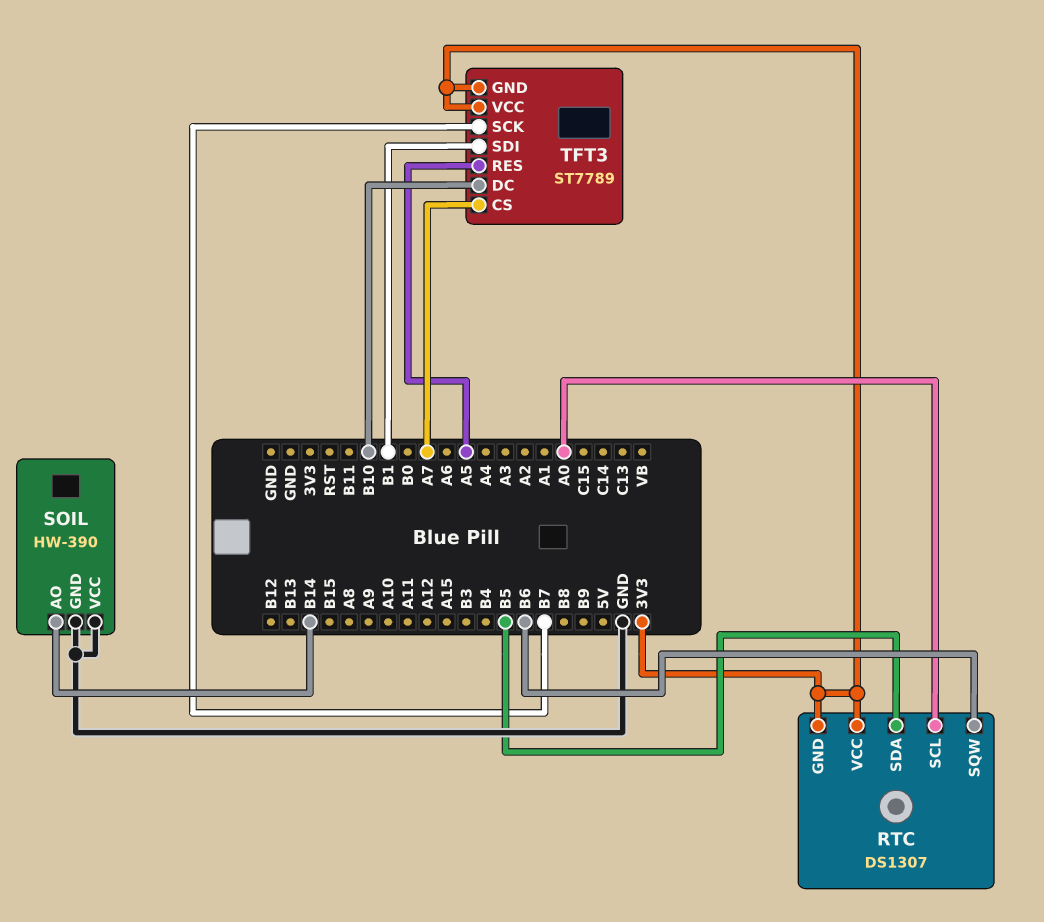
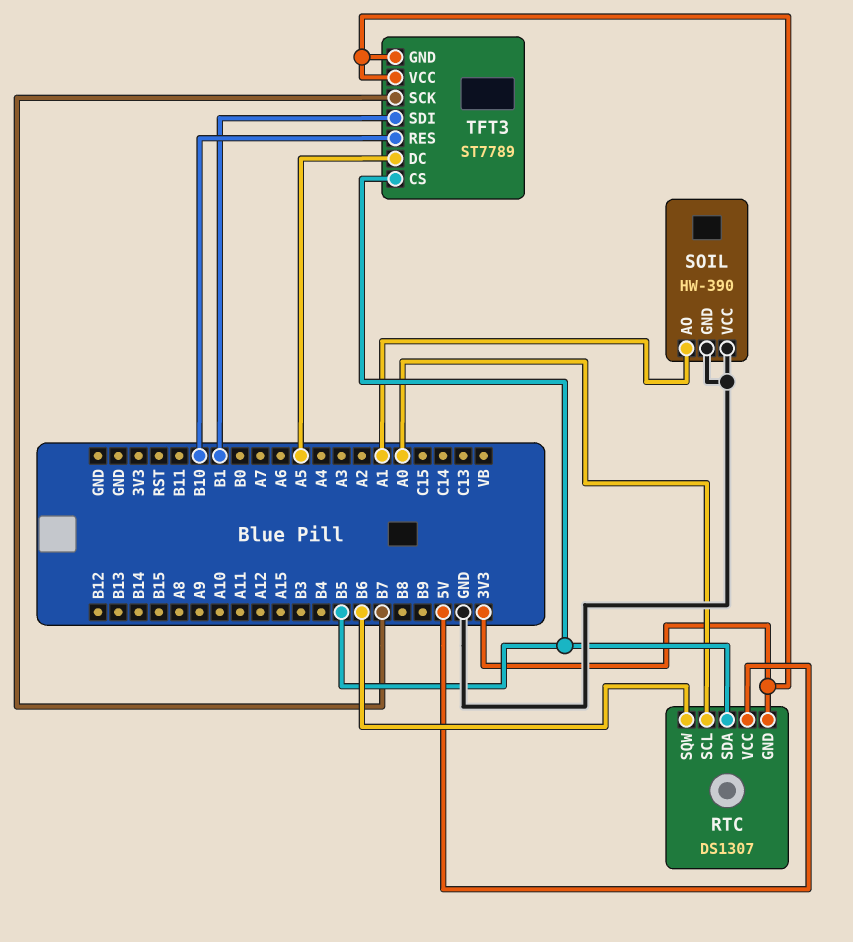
RTC pin VCC: 3V3 -> 5V
SOIL pin AO: B14 -> A1
TFT3 pin CS: A7 -> B5
TFT3 pin DC: B10 -> A5
TFT3 pin RES: A5 -> B10

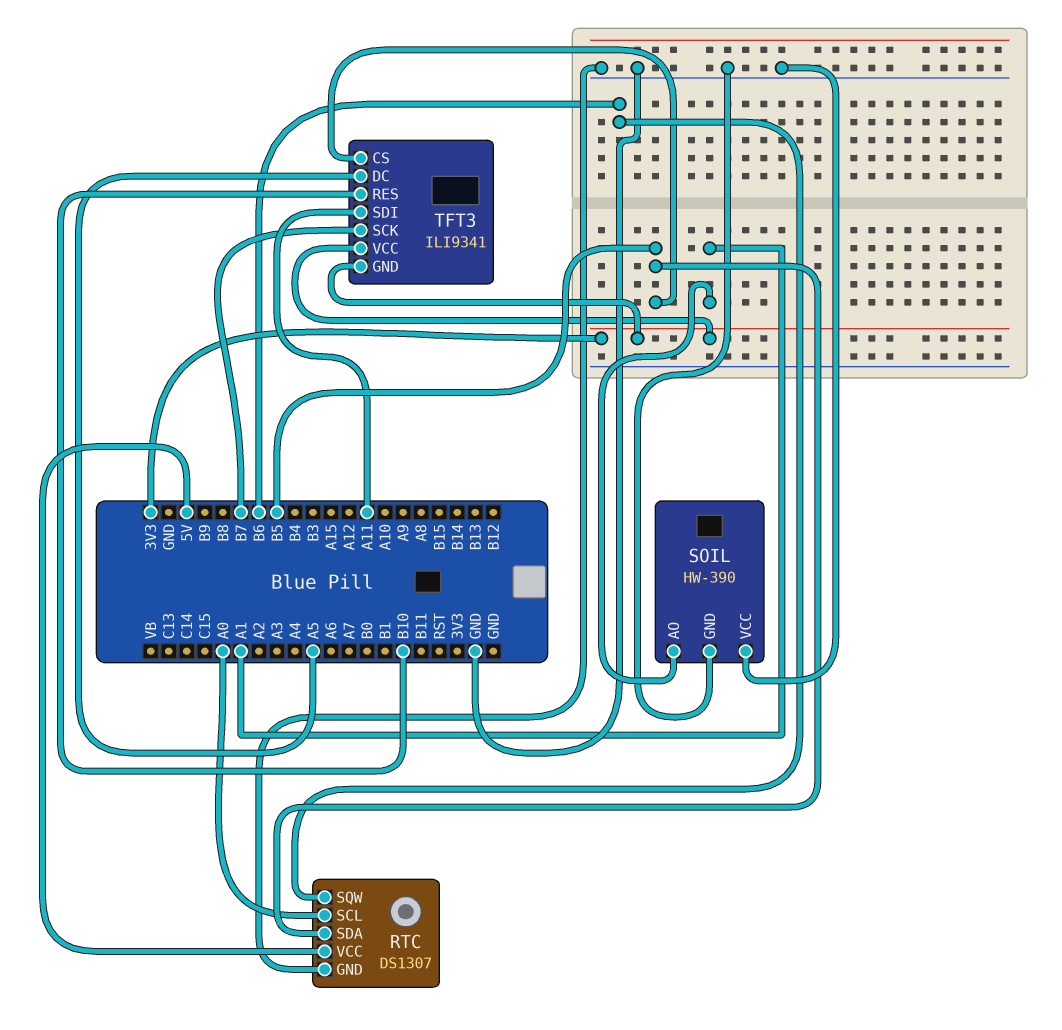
RTC pin GND: 3V3 -> GND
TFT3: ST7789 -> ILI9341
TFT3 pin SDI: B1 -> A11

